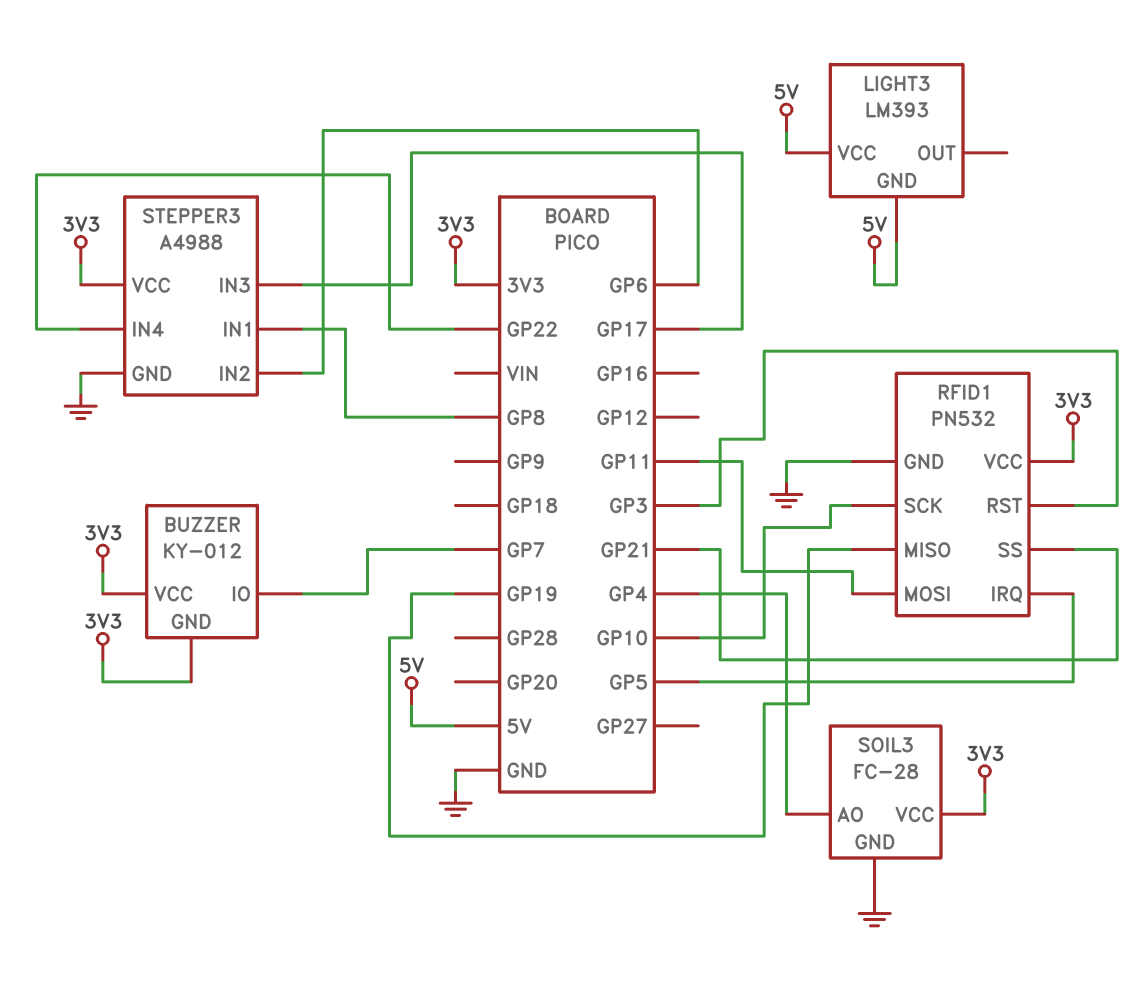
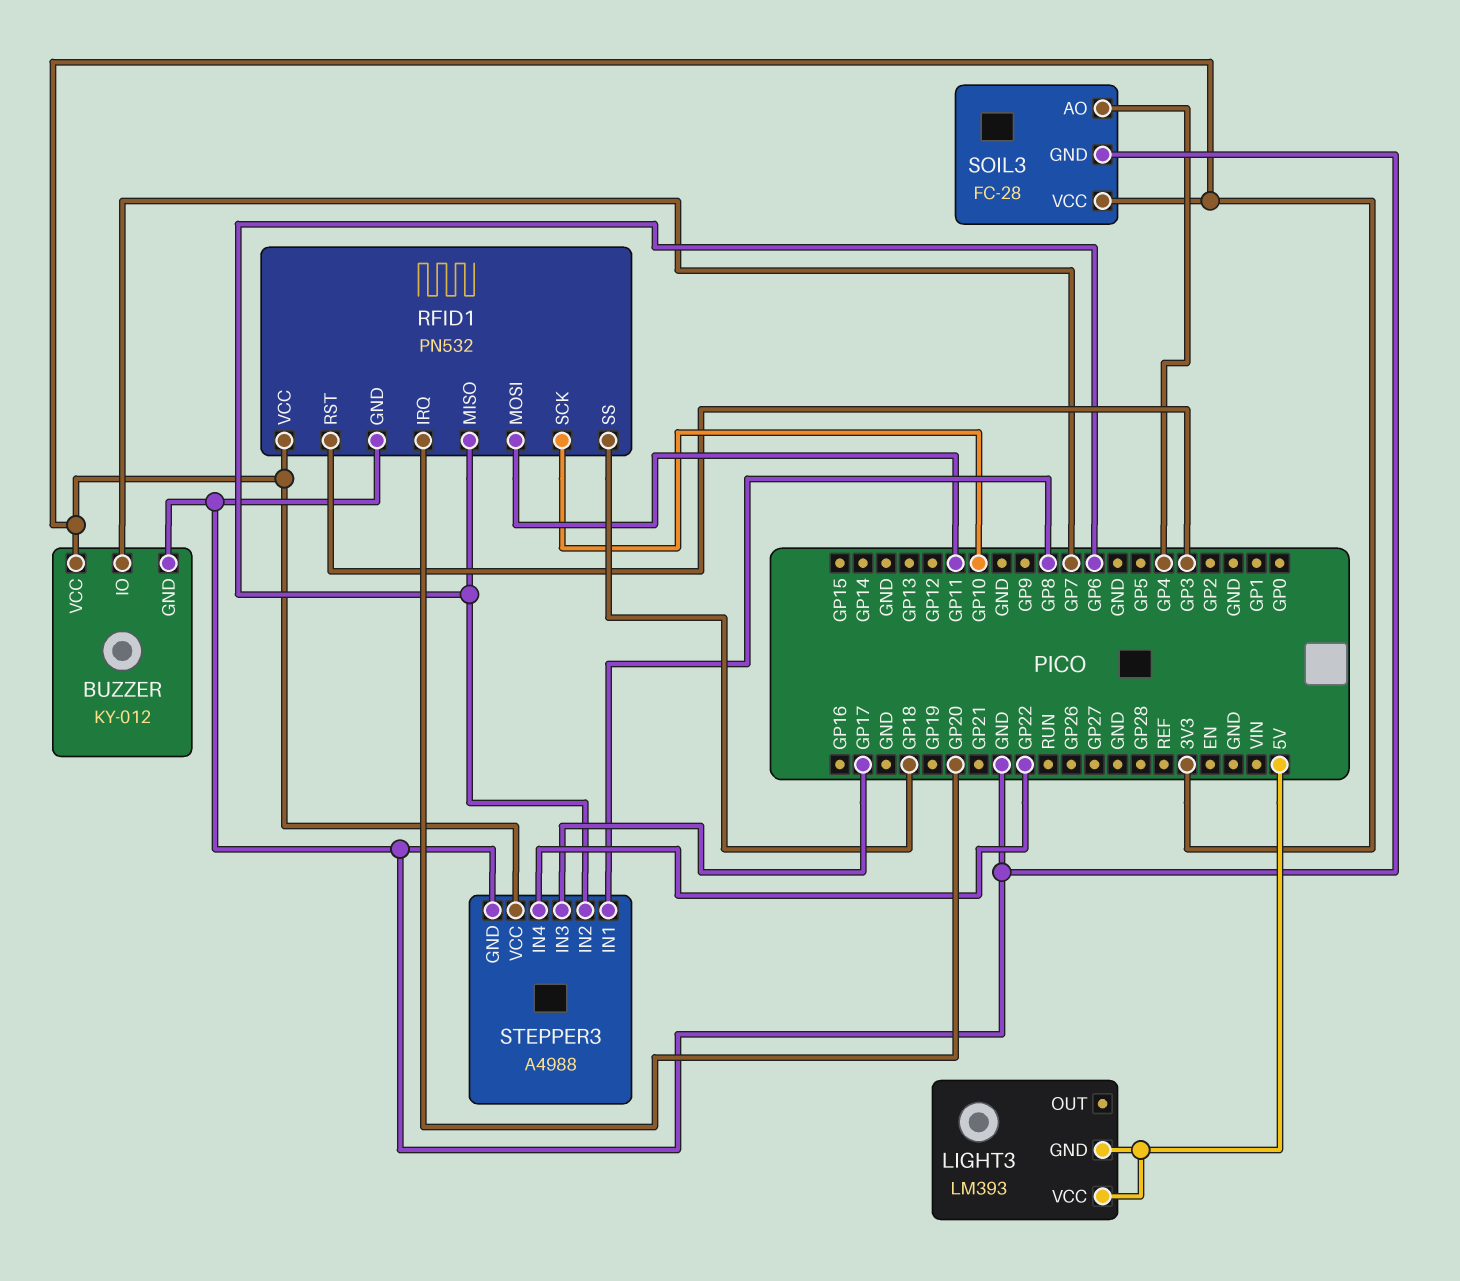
BUZZER pin GND: 3V3 -> GND
RFID1 pin IRQ: GP5 -> GP20
RFID1 pin MISO: GP19 -> GP6
RFID1 pin SS: GP21 -> GP18

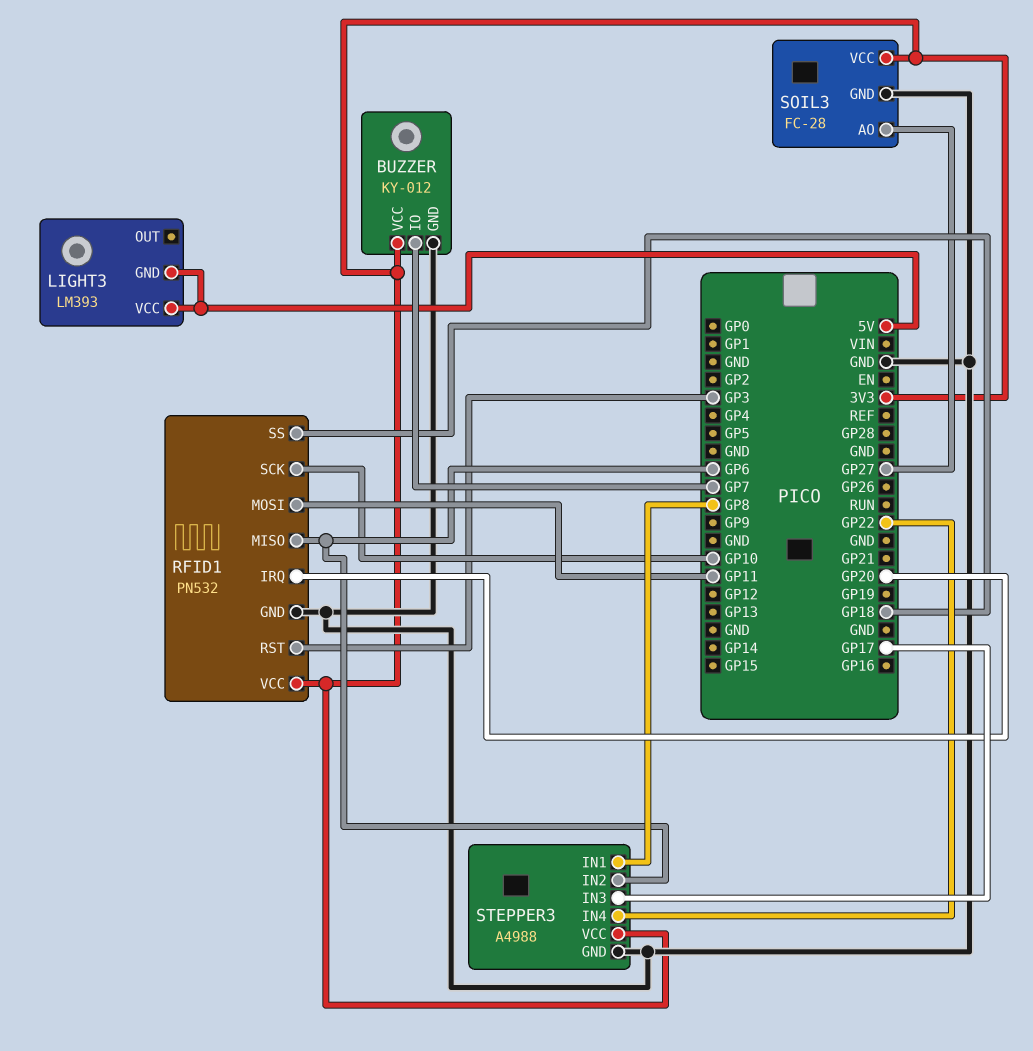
SOIL3 pin AO: GP4 -> GP27

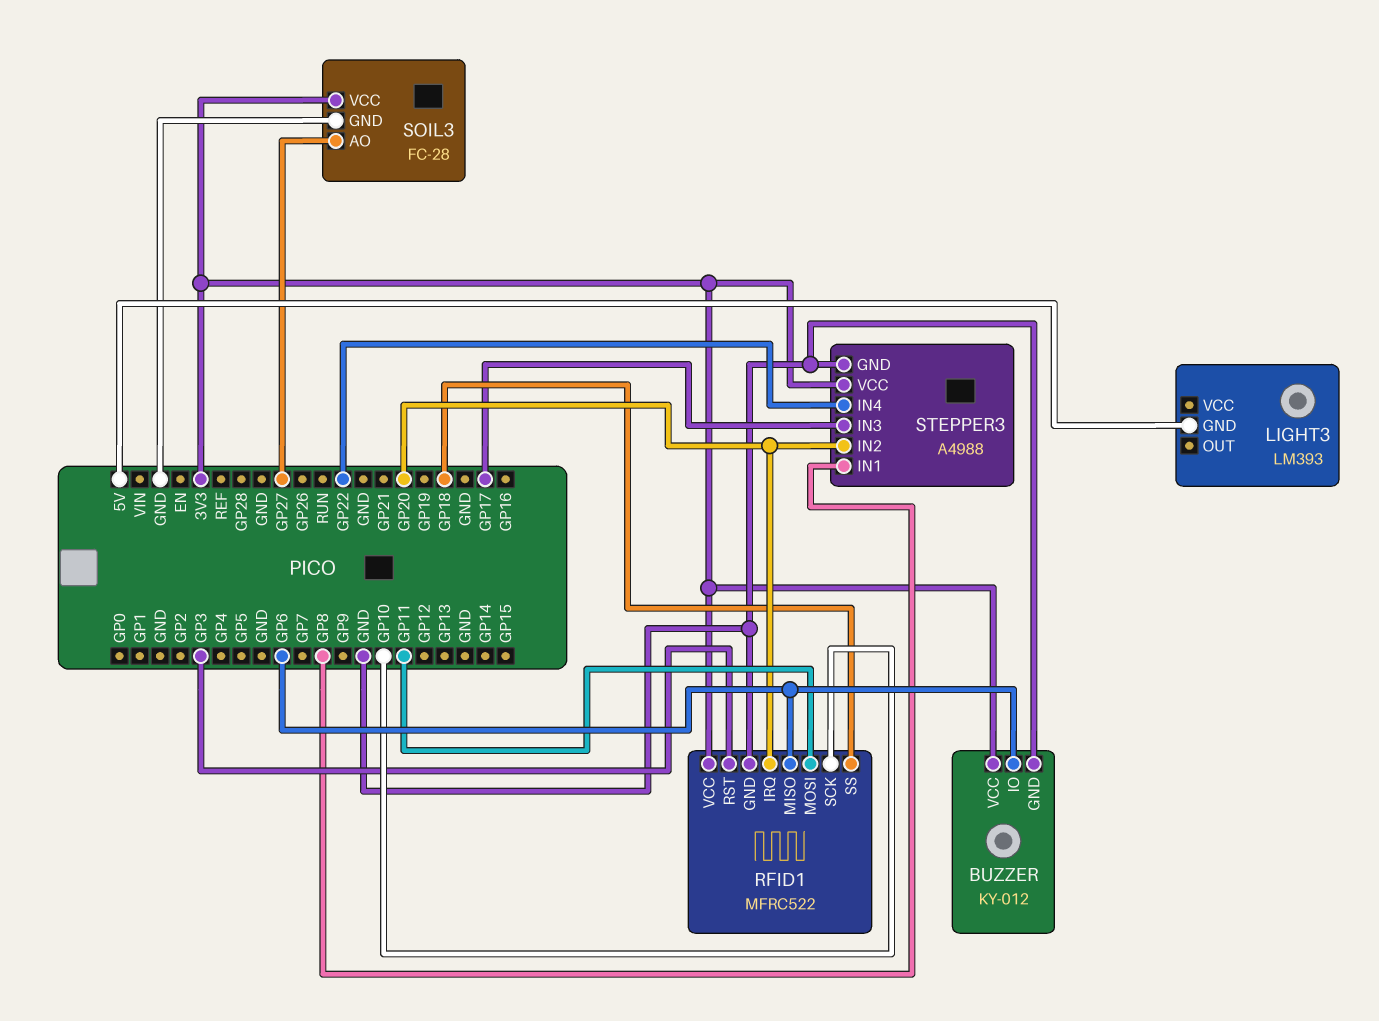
BUZZER pin IO: GP7 -> GP6
LIGHT3 pin VCC: 5V -> none
RFID1: PN532 -> MFRC522
STEPPER3 pin IN2: GP6 -> GP20

